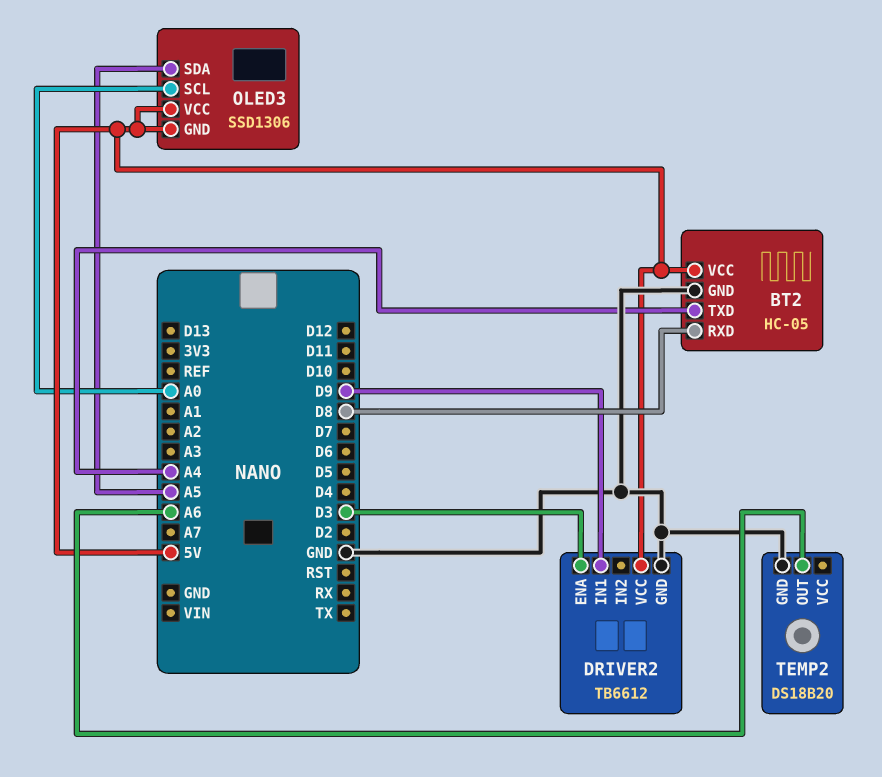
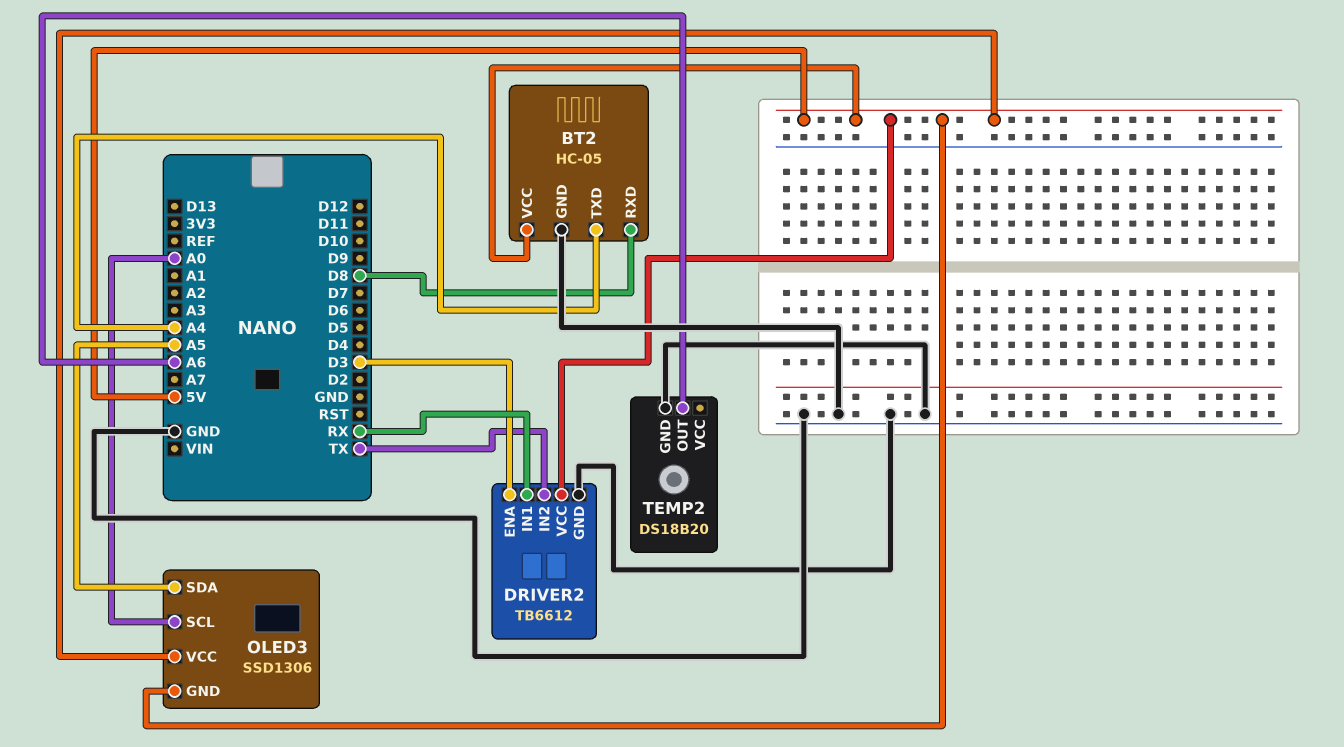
DRIVER2 pin IN1: D9 -> RX
DRIVER2 pin IN2: none -> TX

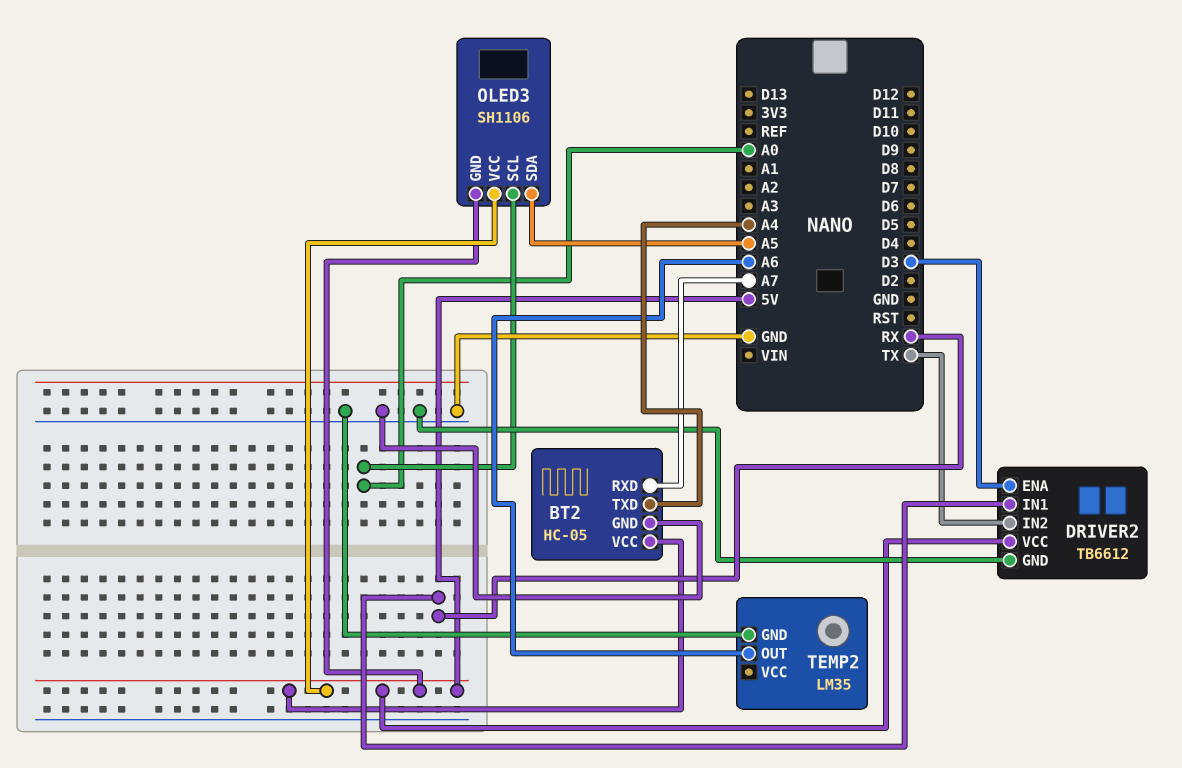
BT2 pin RXD: D8 -> A7
OLED3: SSD1306 -> SH1106
TEMP2: DS18B20 -> LM35

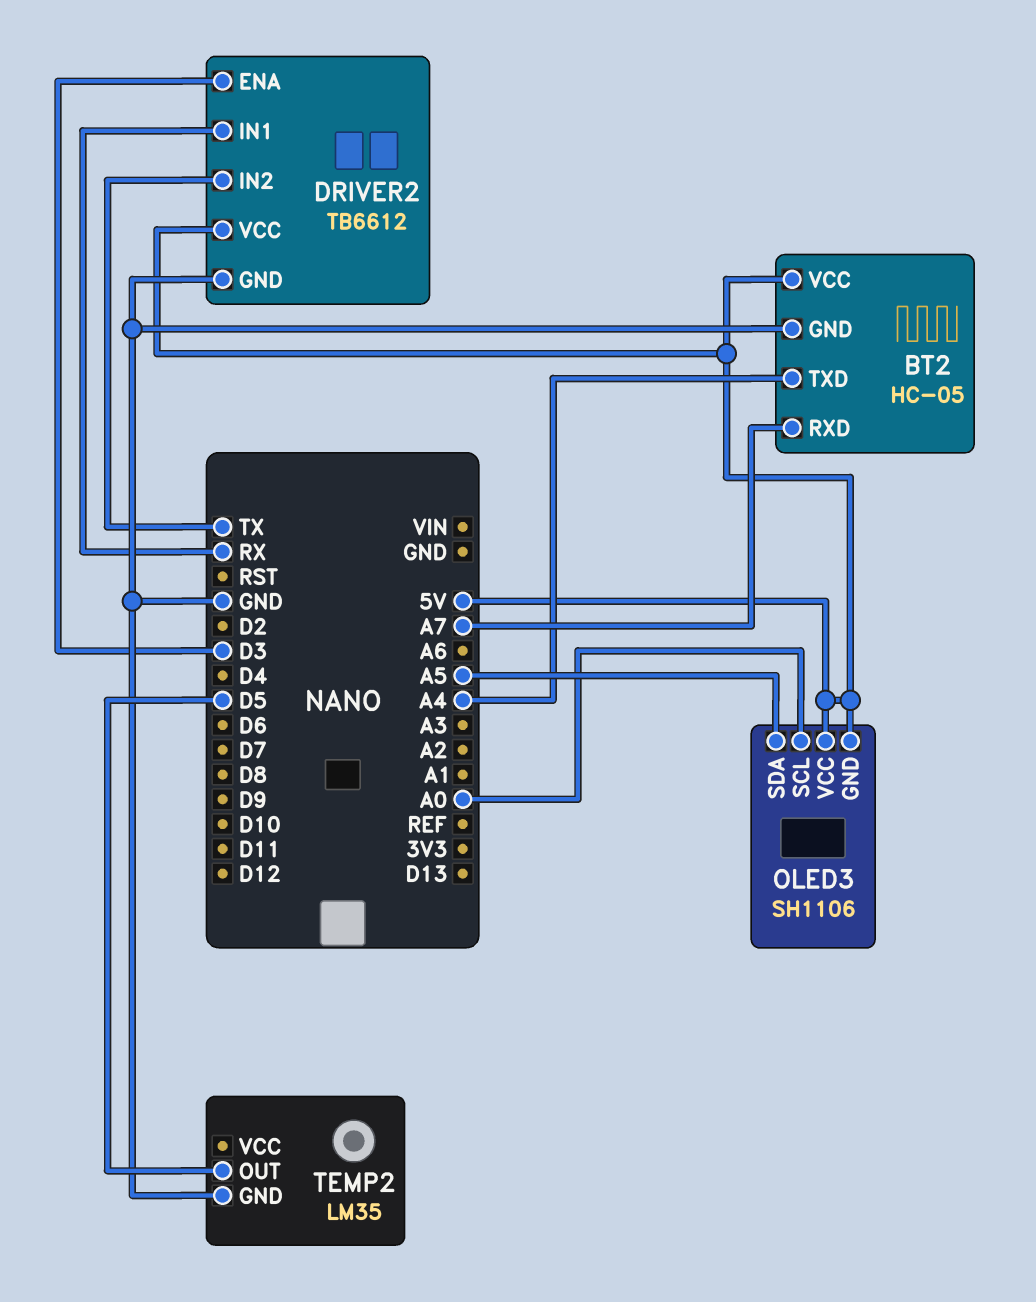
TEMP2 pin OUT: A6 -> D5

